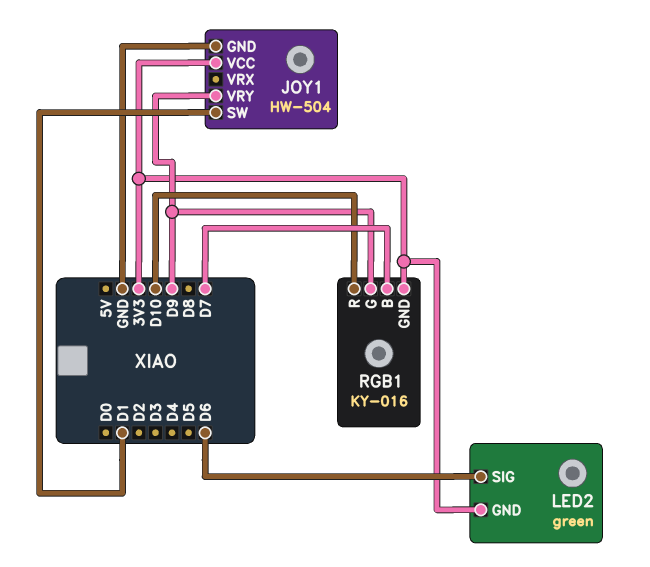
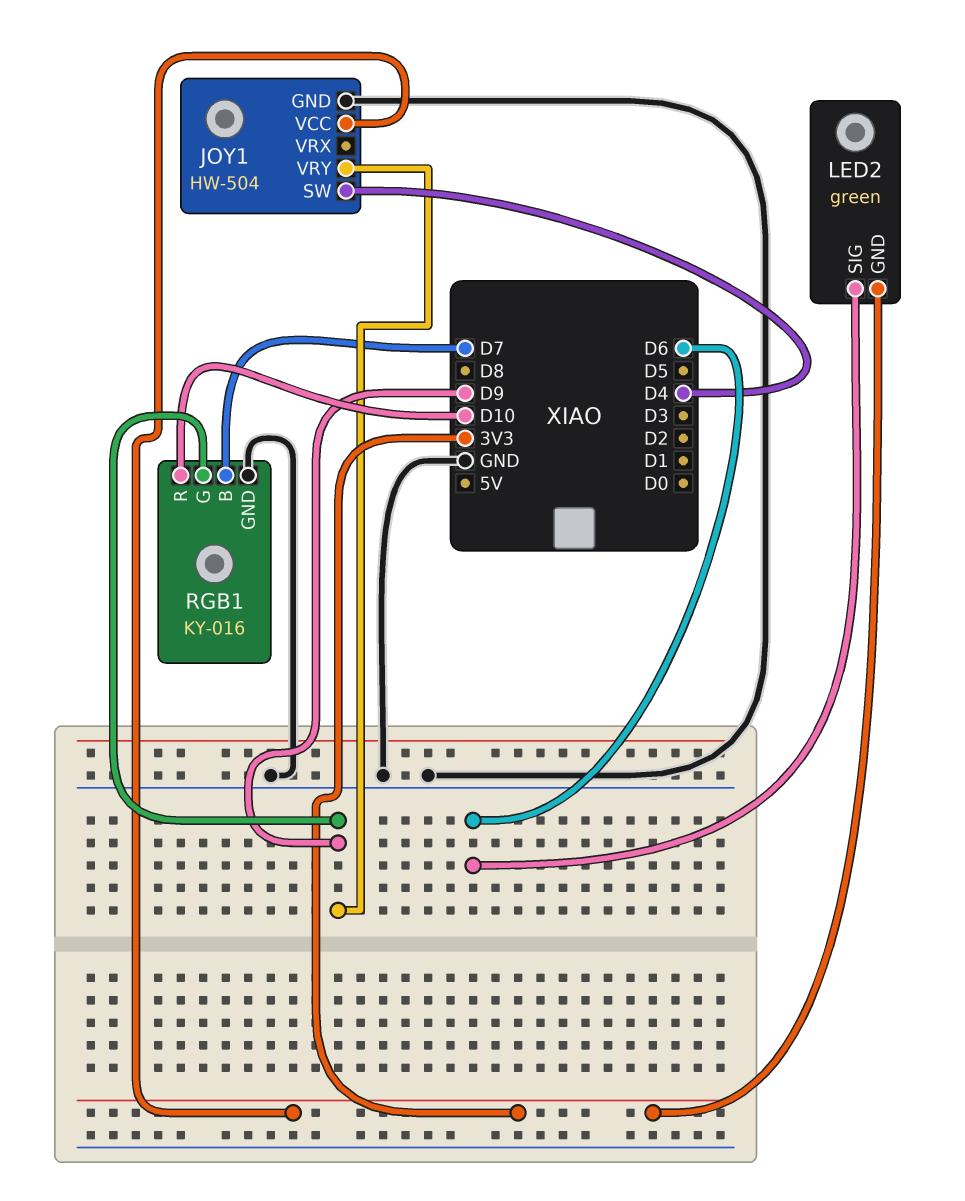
JOY1 pin SW: D1 -> D4
RGB1 pin GND: 3V3 -> GND

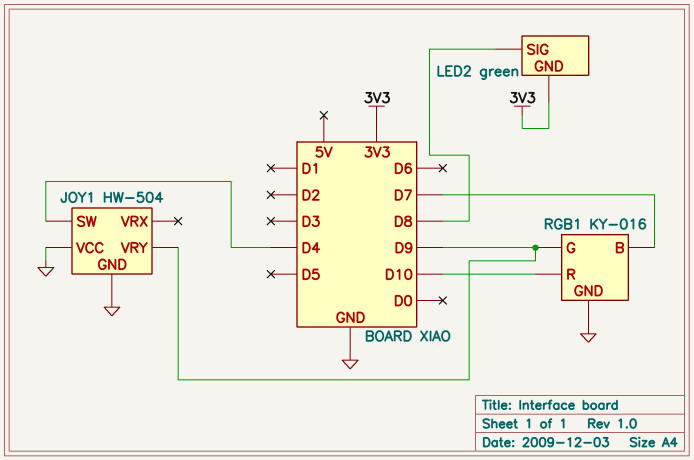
JOY1 pin VCC: 3V3 -> GND
LED2 pin SIG: D6 -> D8

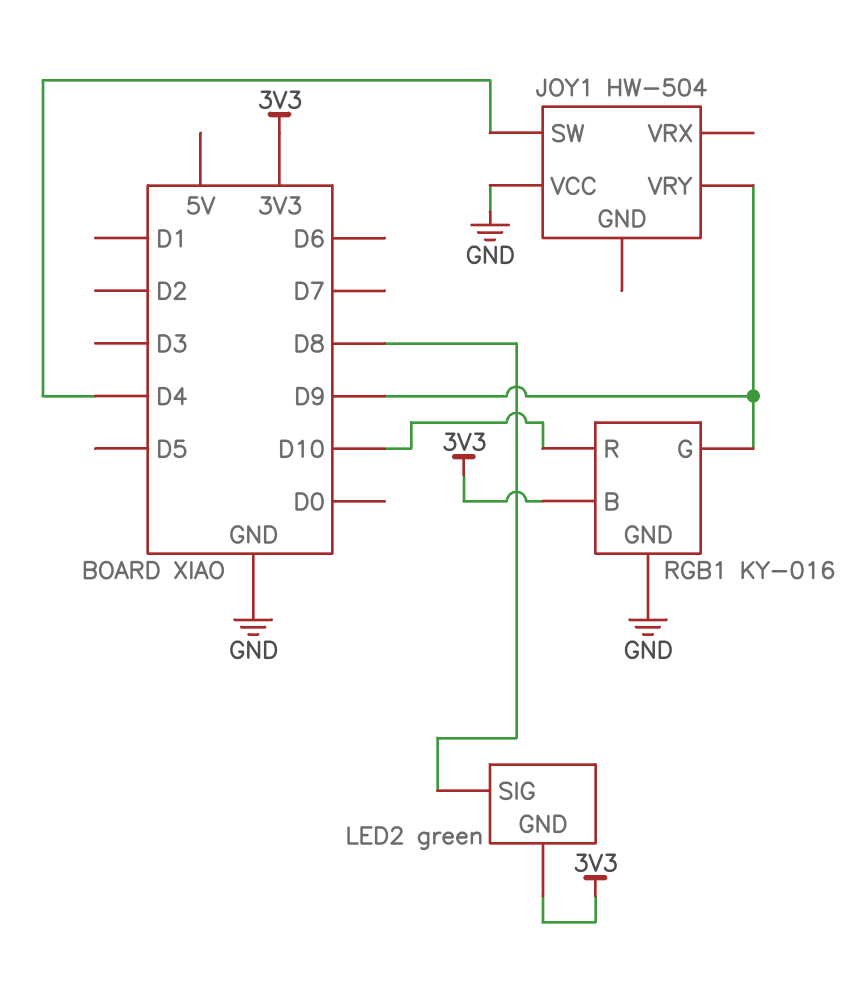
JOY1 pin GND: GND -> none
RGB1 pin B: D7 -> 3V3

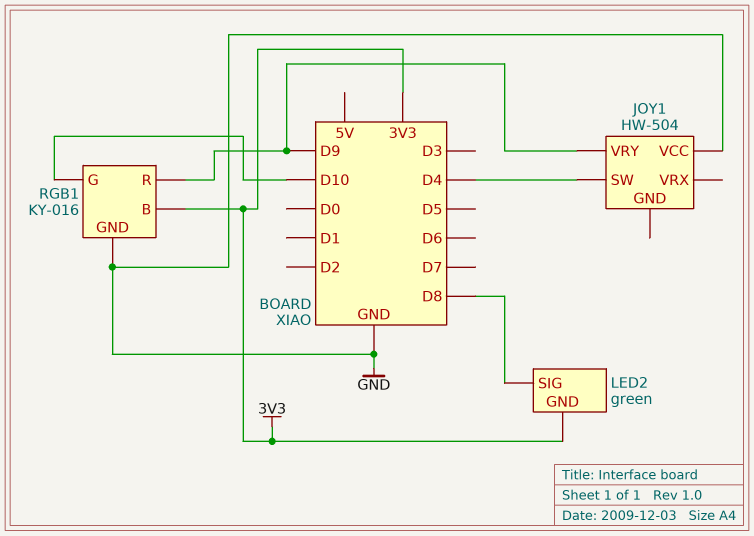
RGB1 pin G: D9 -> D10
RGB1 pin R: D10 -> D9

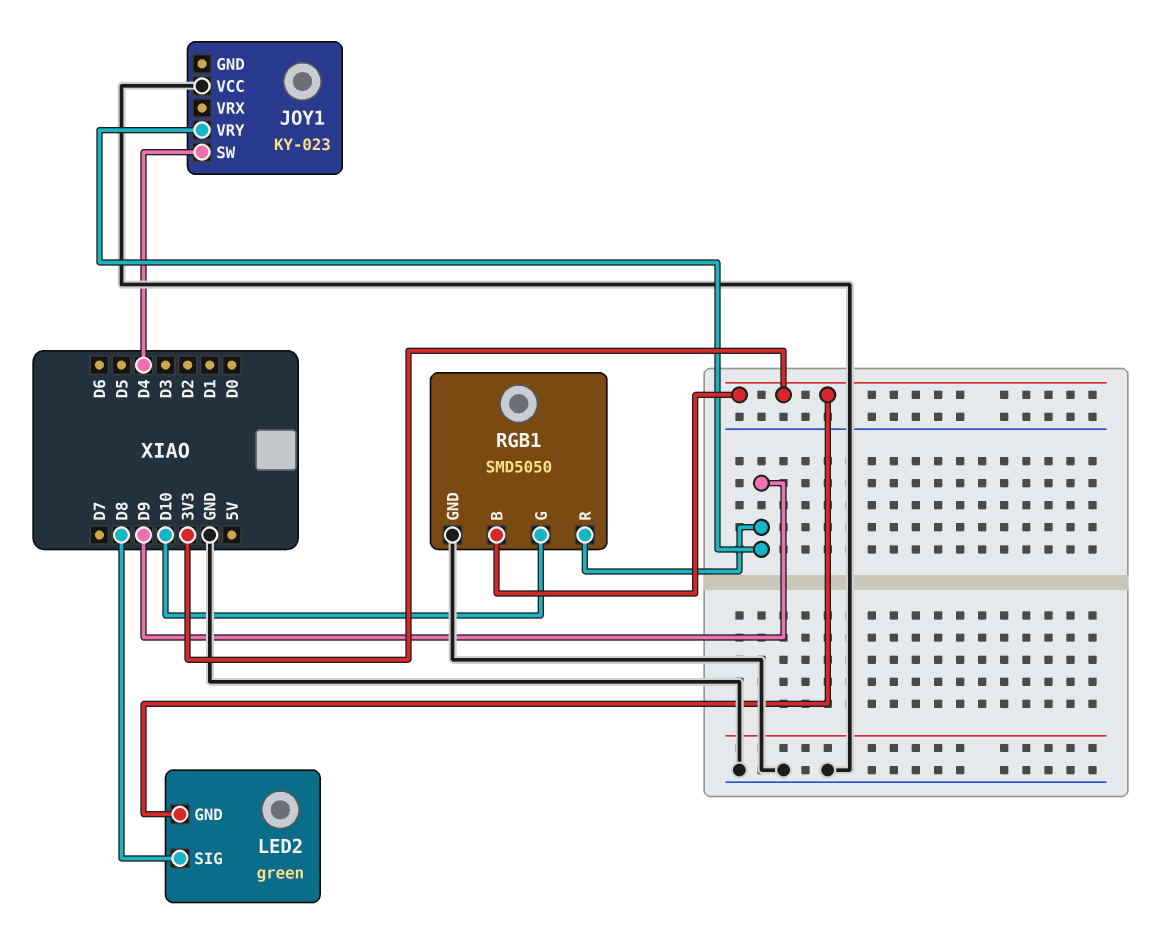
JOY1: HW-504 -> KY-023
RGB1: KY-016 -> SMD5050

